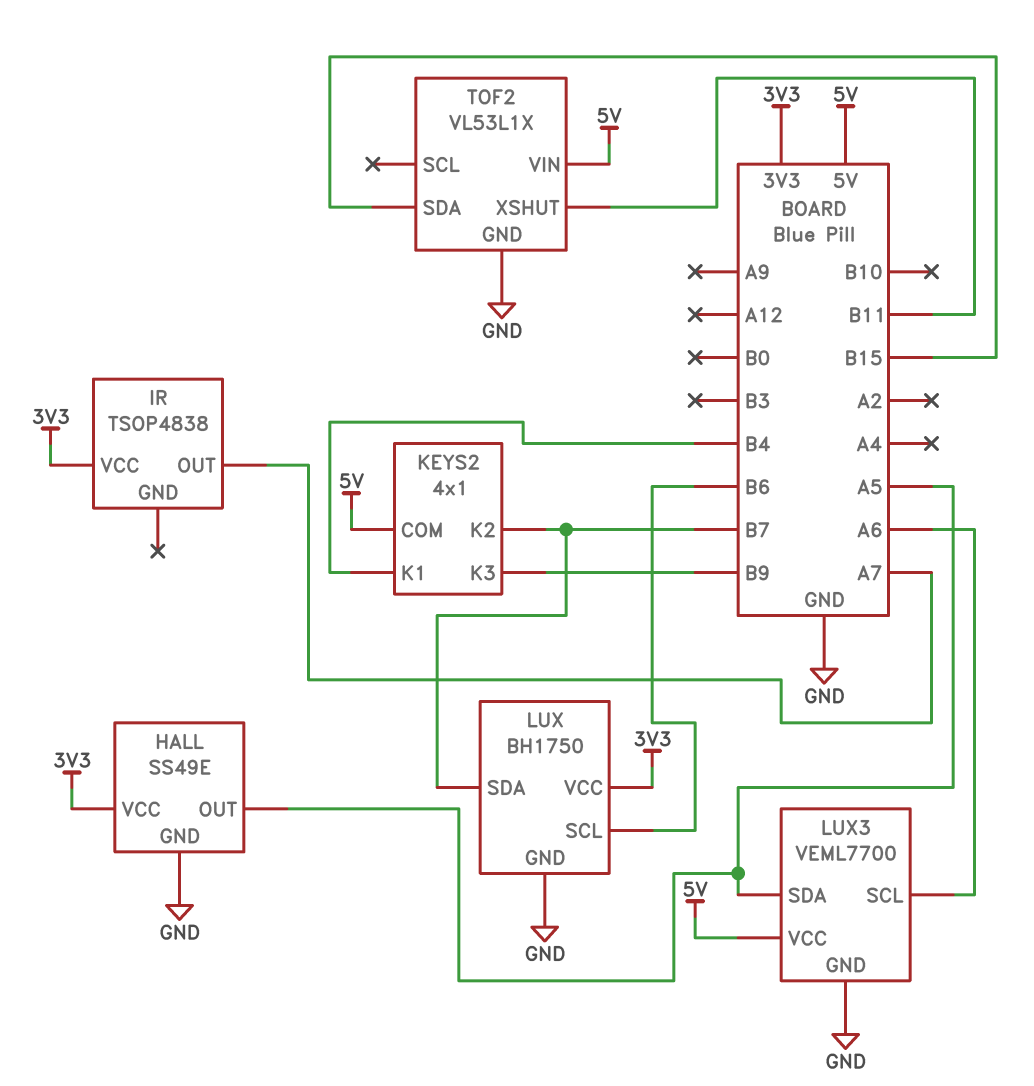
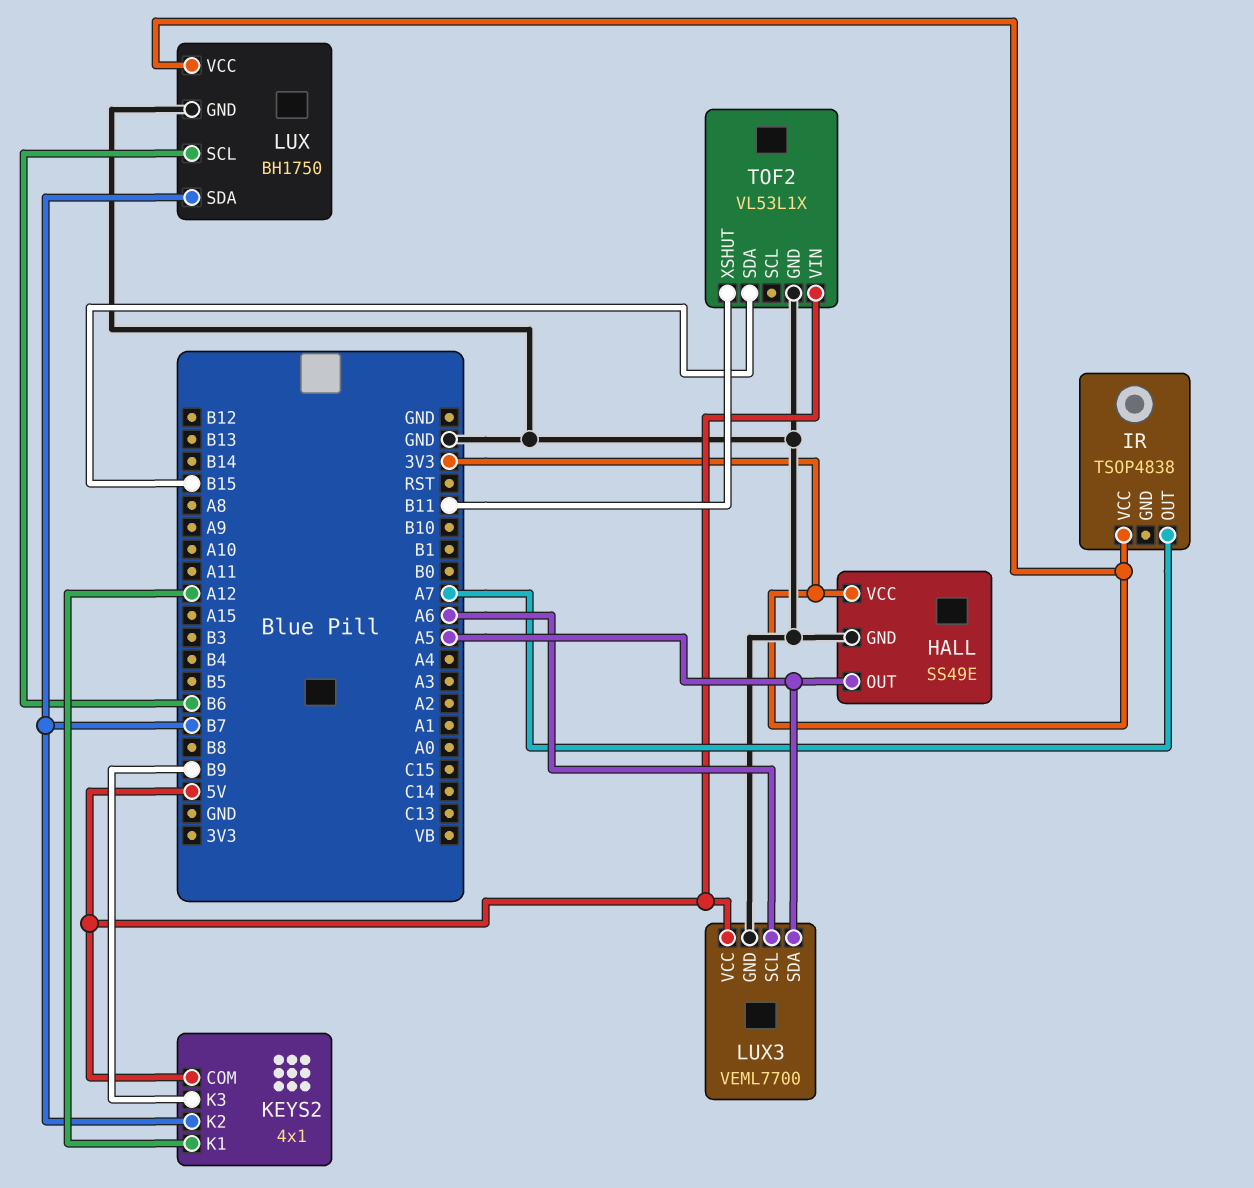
KEYS2 pin K1: B4 -> A12

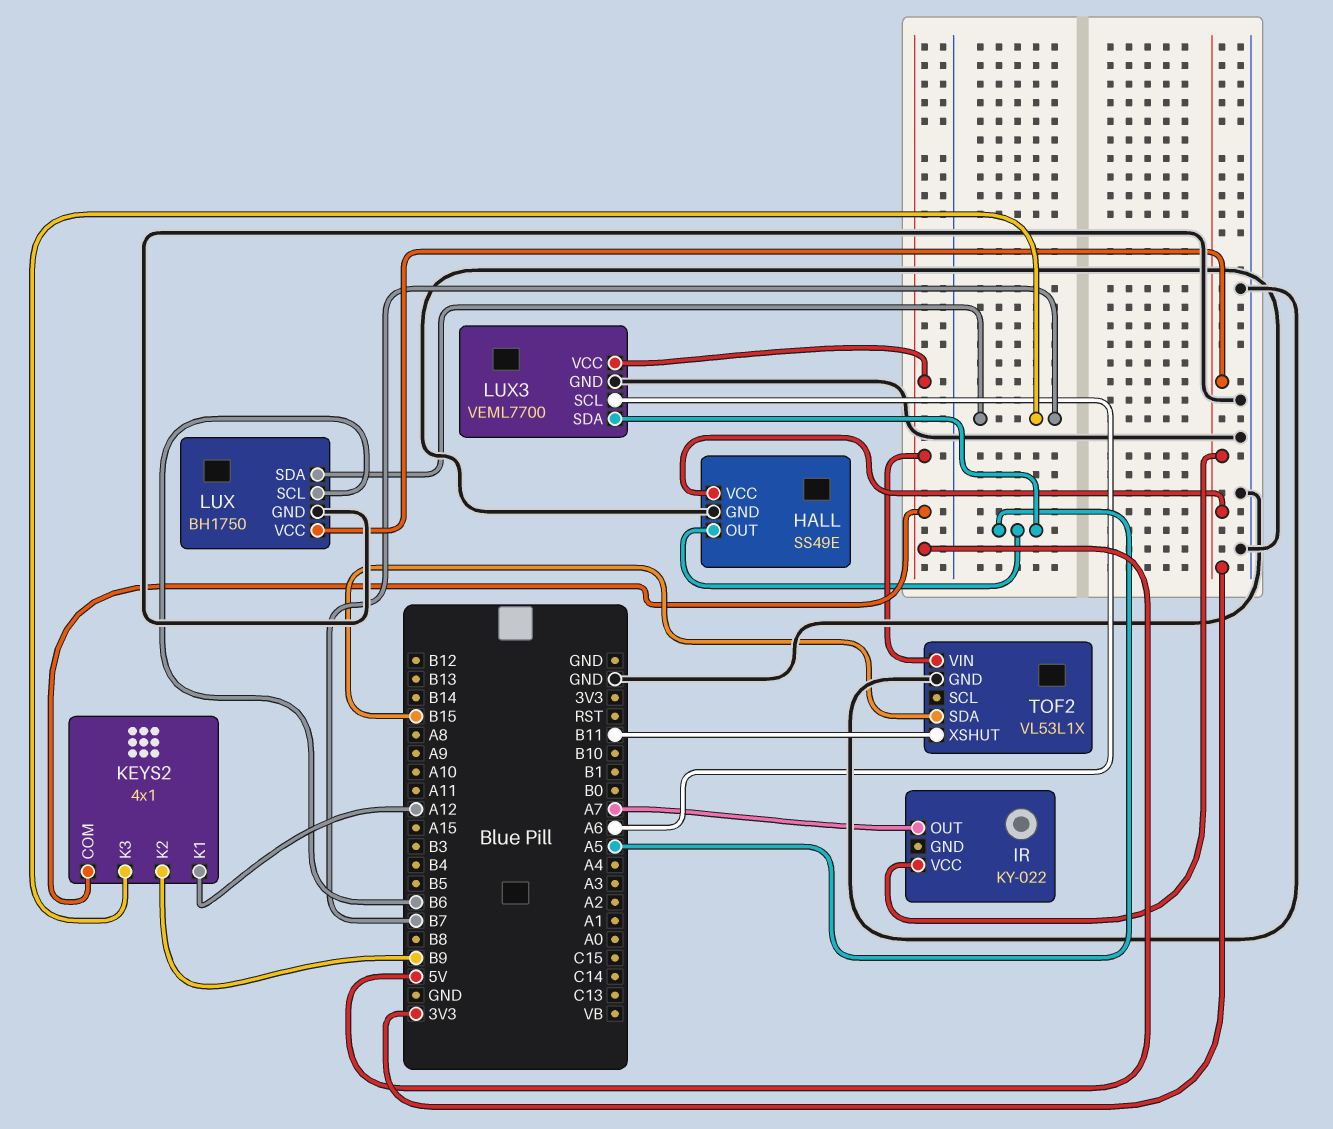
IR: TSOP4838 -> KY-022
KEYS2 pin K2: B7 -> B9
KEYS2 pin K3: B9 -> B7

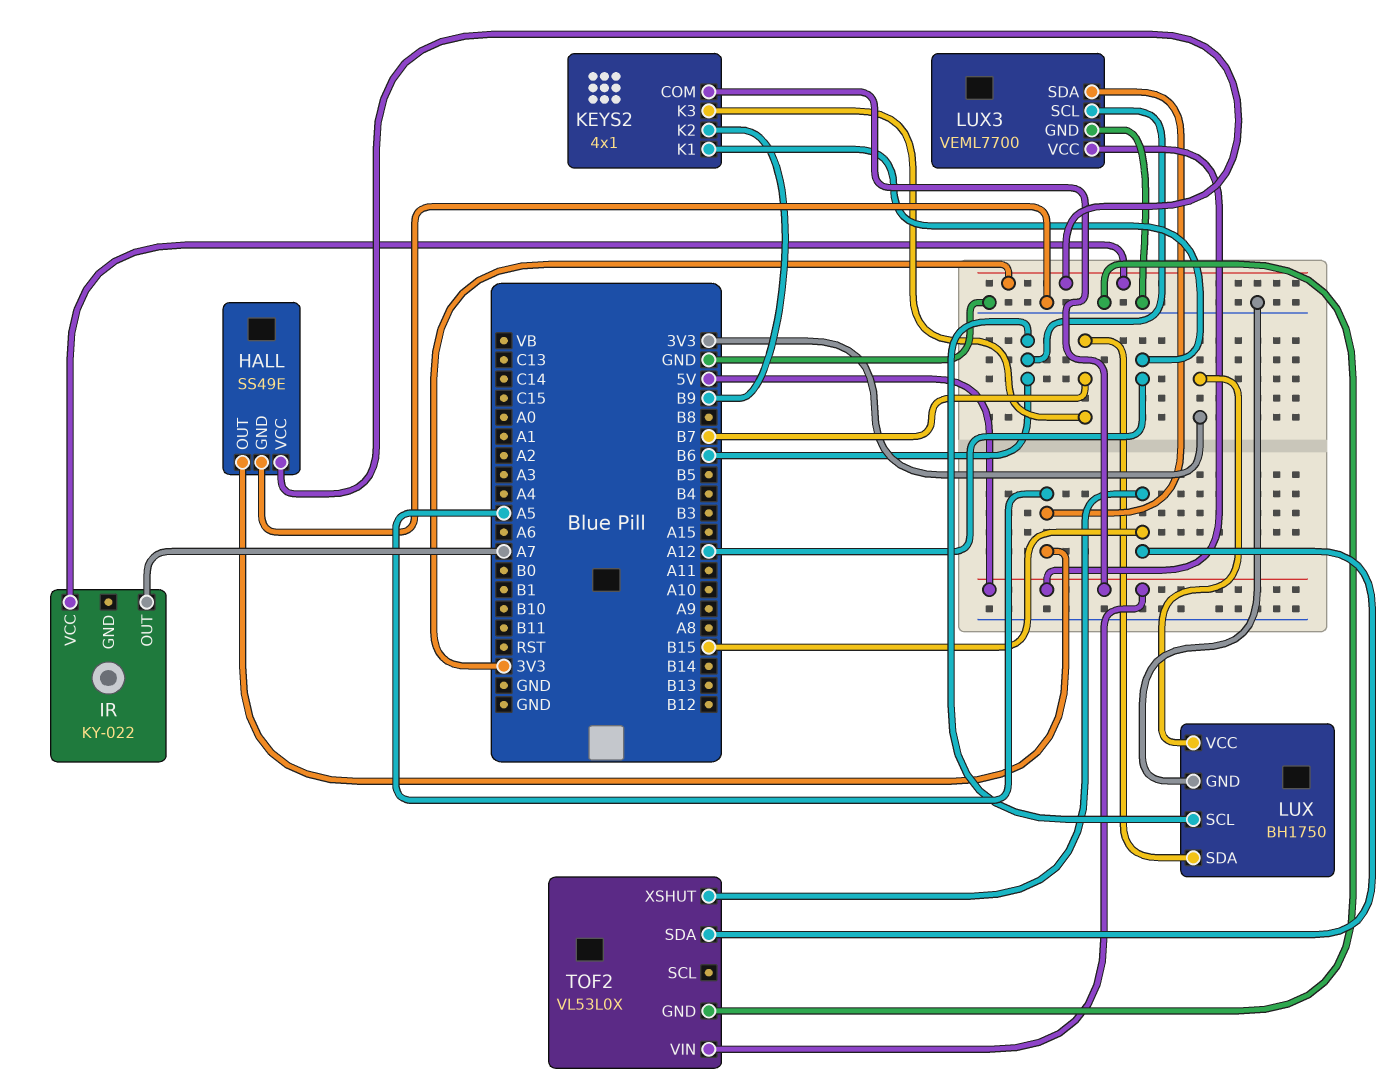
LUX3 pin SCL: A6 -> B6
TOF2: VL53L1X -> VL53L0X
TOF2 pin XSHUT: B11 -> B15

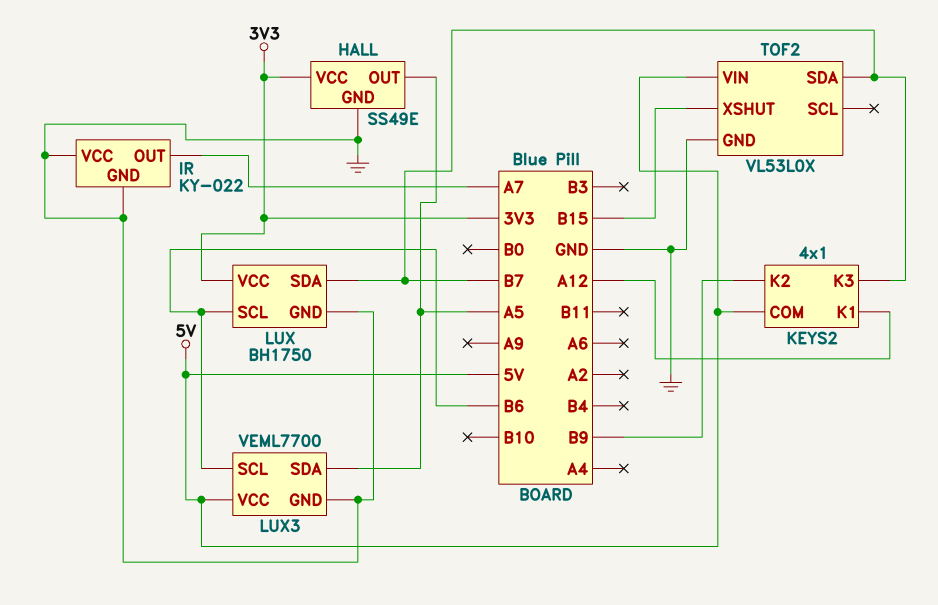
IR pin GND: none -> GND
IR pin VCC: 3V3 -> GND
TOF2 pin SDA: B15 -> B7

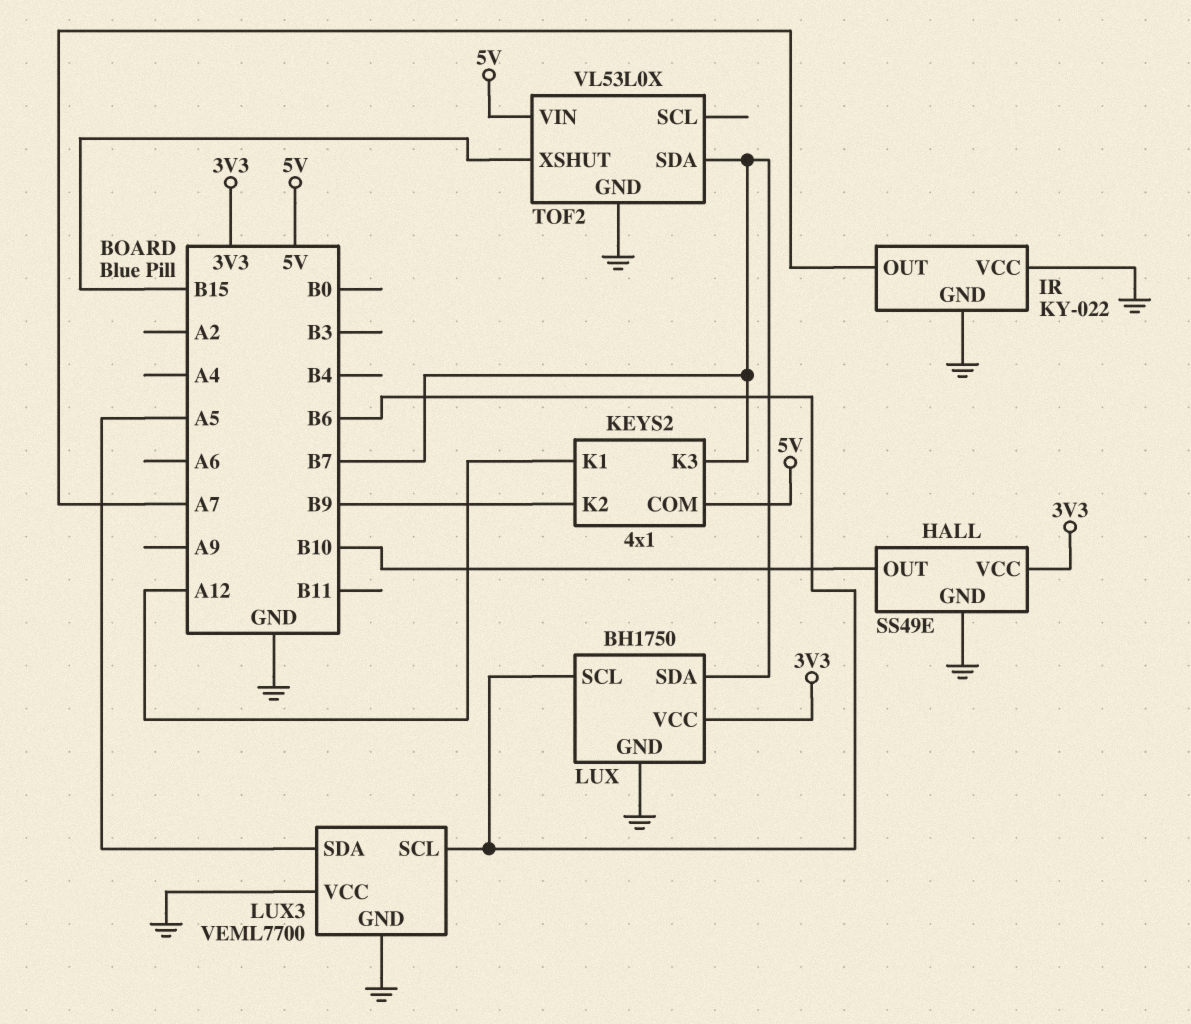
HALL pin OUT: A5 -> B10
LUX3 pin VCC: 5V -> GND

